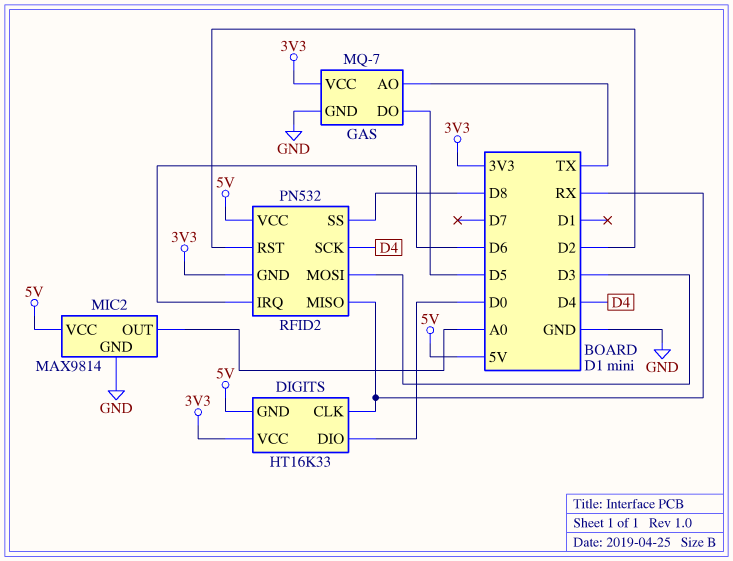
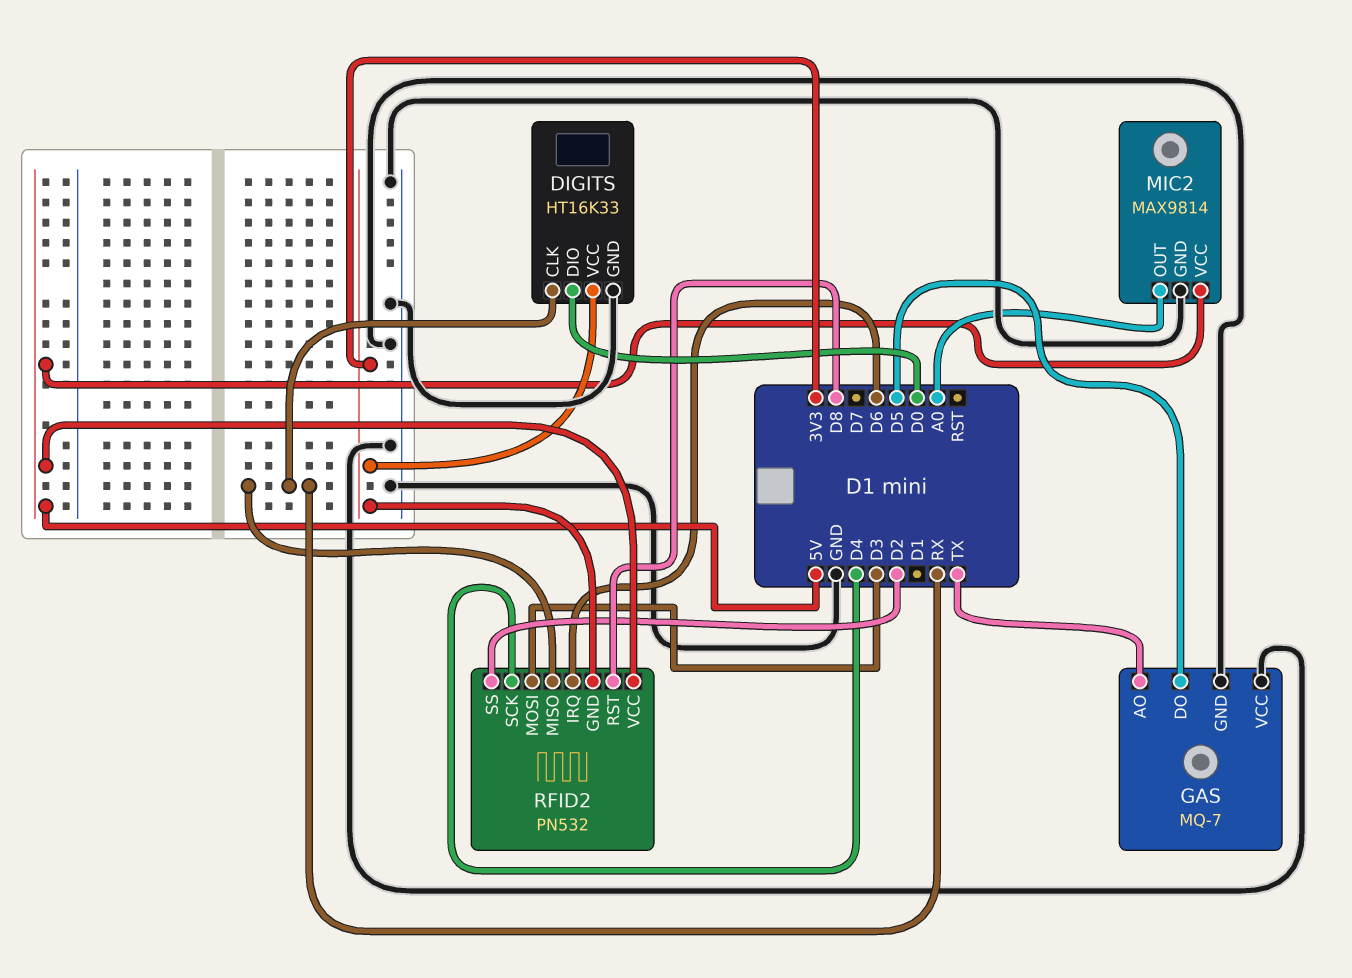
DIGITS pin GND: 5V -> GND
GAS pin VCC: 3V3 -> GND
RFID2 pin RST: D2 -> D8
RFID2 pin SS: D8 -> D2

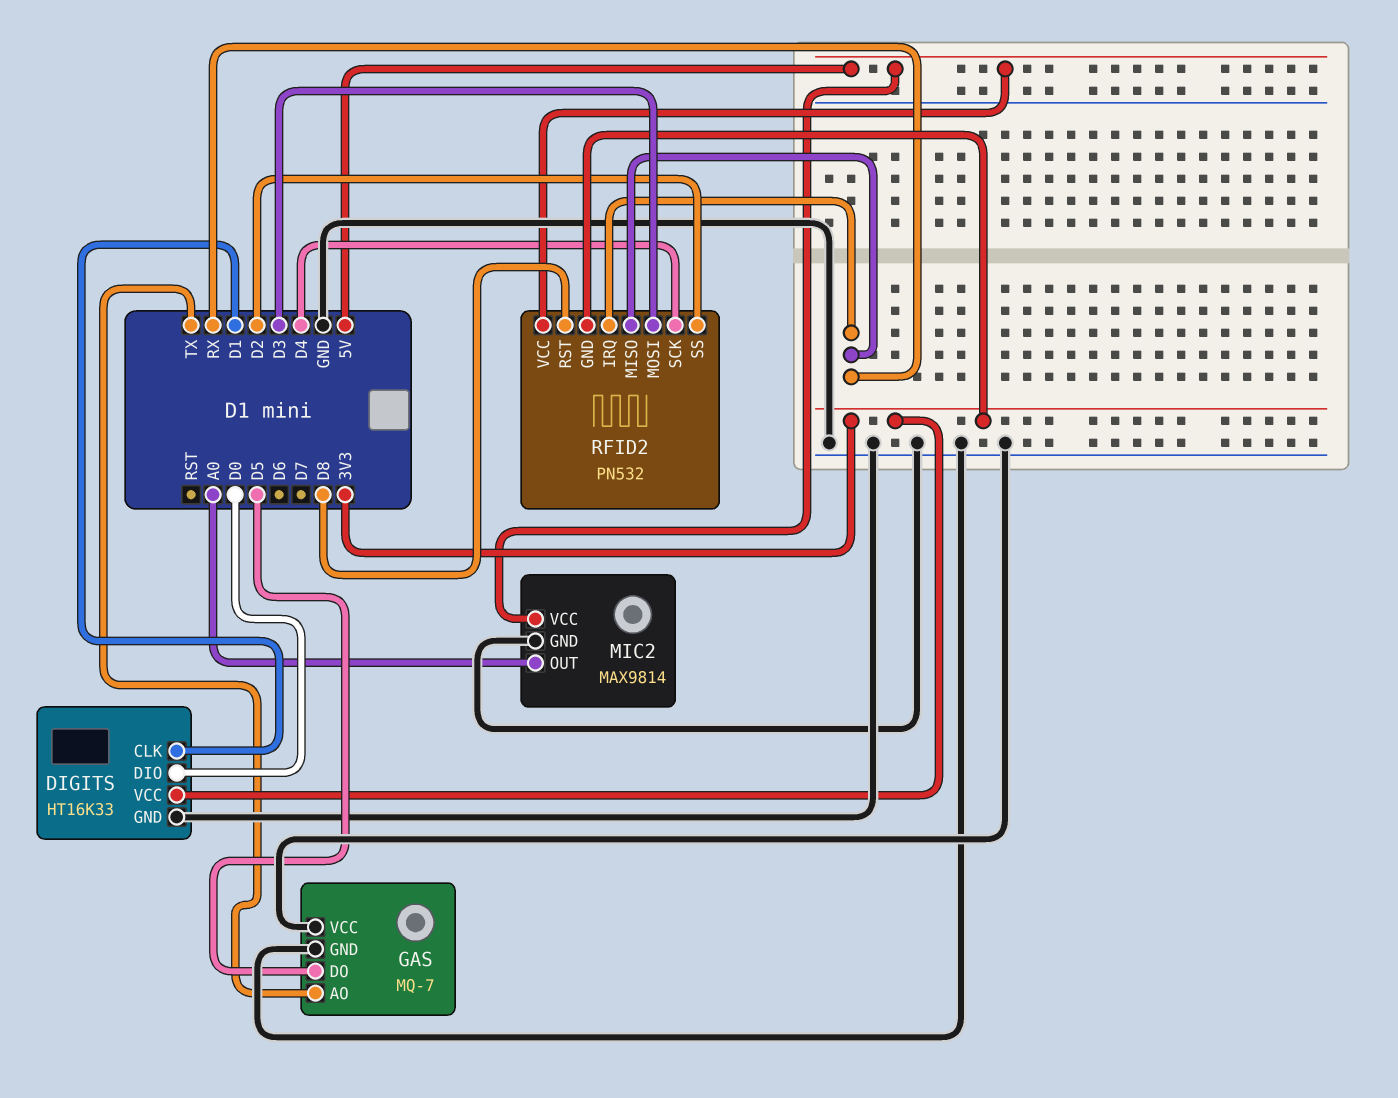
DIGITS pin CLK: RX -> D1
RFID2 pin IRQ: D6 -> RX

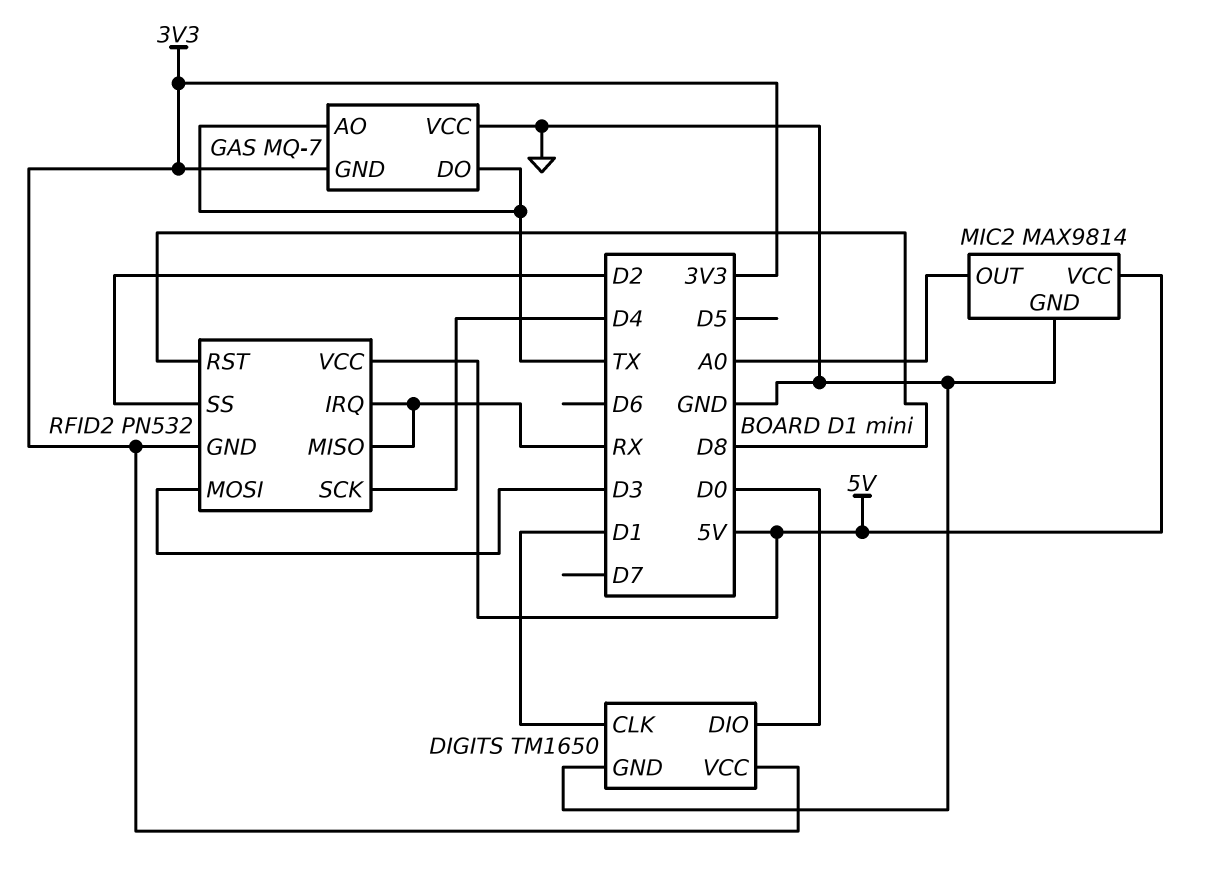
DIGITS: HT16K33 -> TM1650
GAS pin DO: D5 -> TX
GAS pin GND: GND -> 3V3

